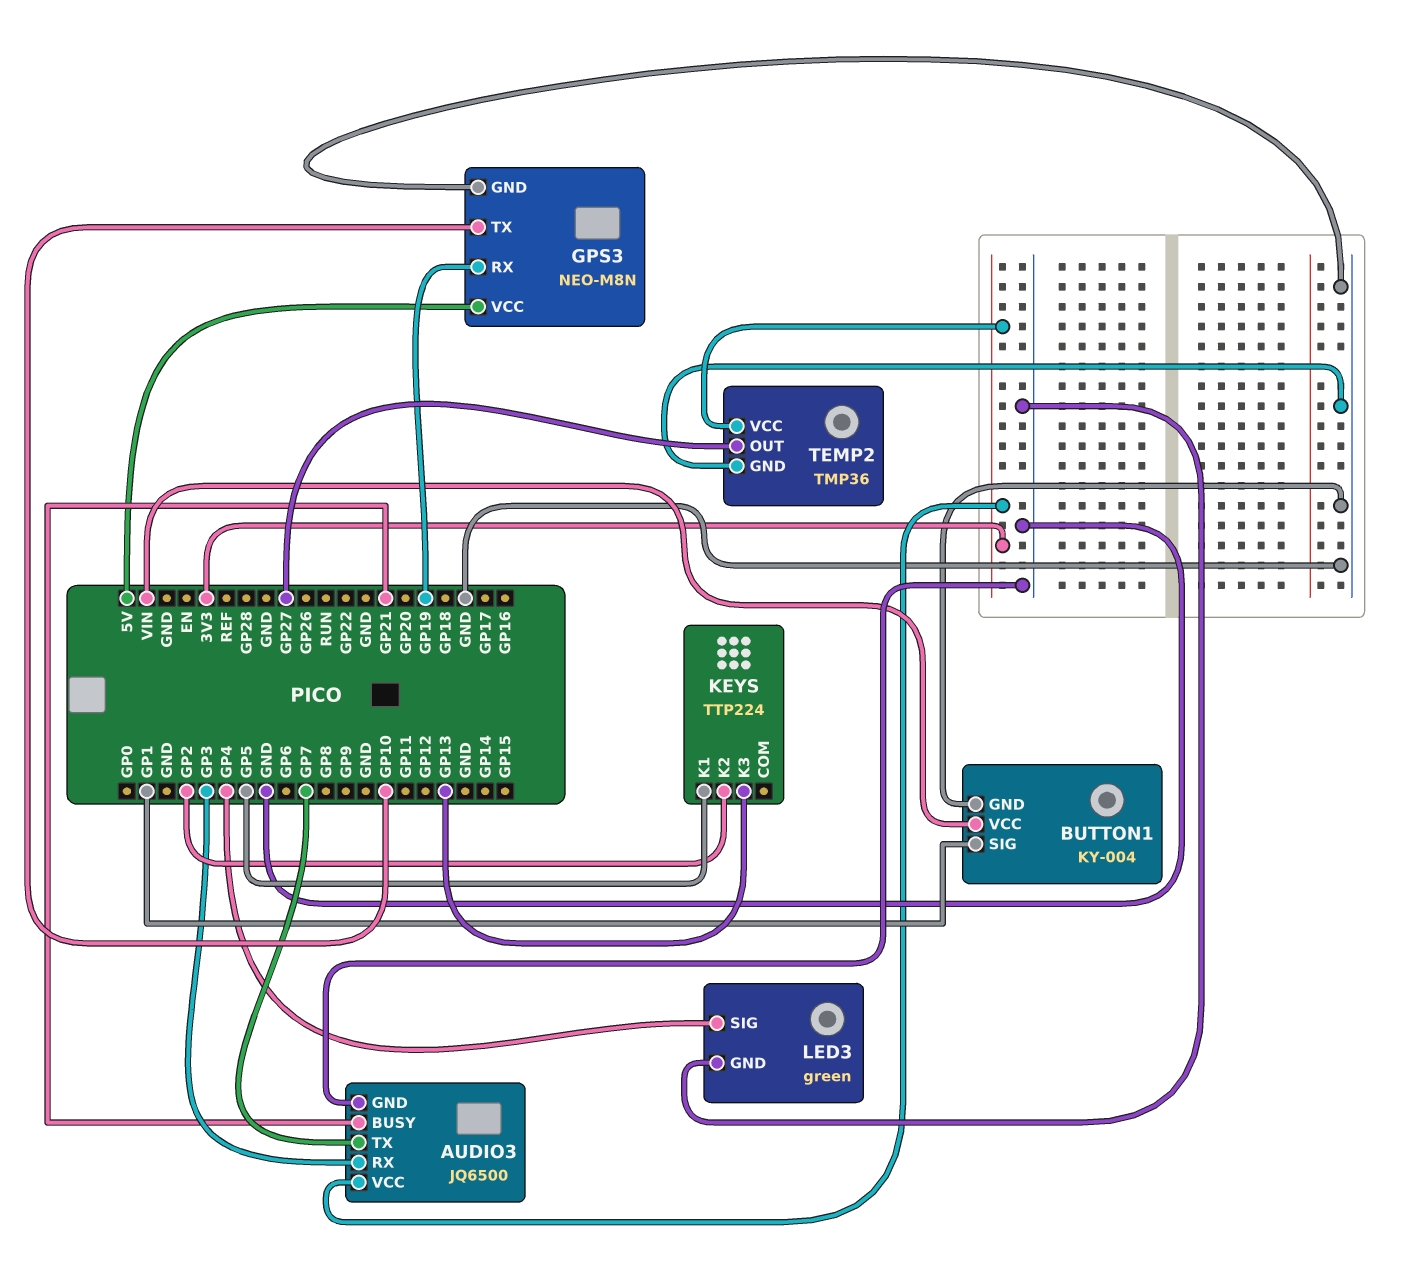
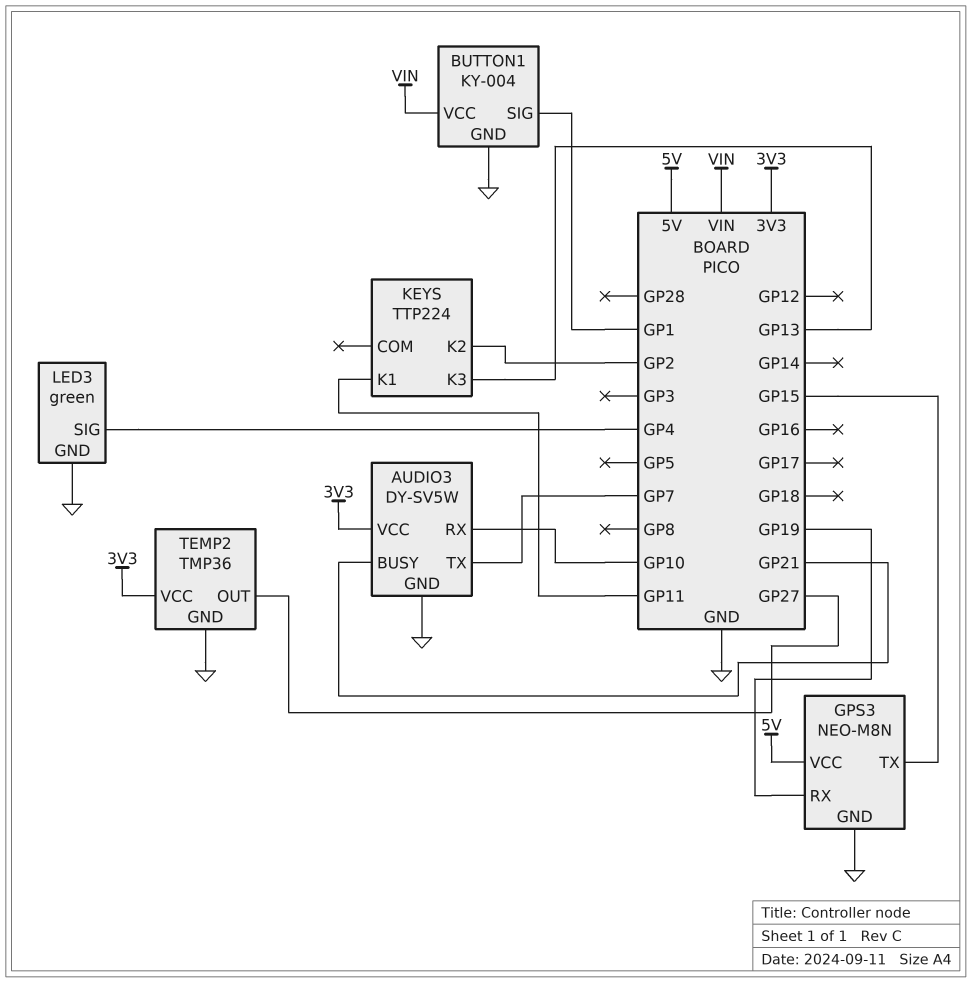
AUDIO3: JQ6500 -> DY-SV5W
AUDIO3 pin RX: GP3 -> GP10
GPS3 pin TX: GP10 -> GP15
KEYS pin K1: GP5 -> GP11

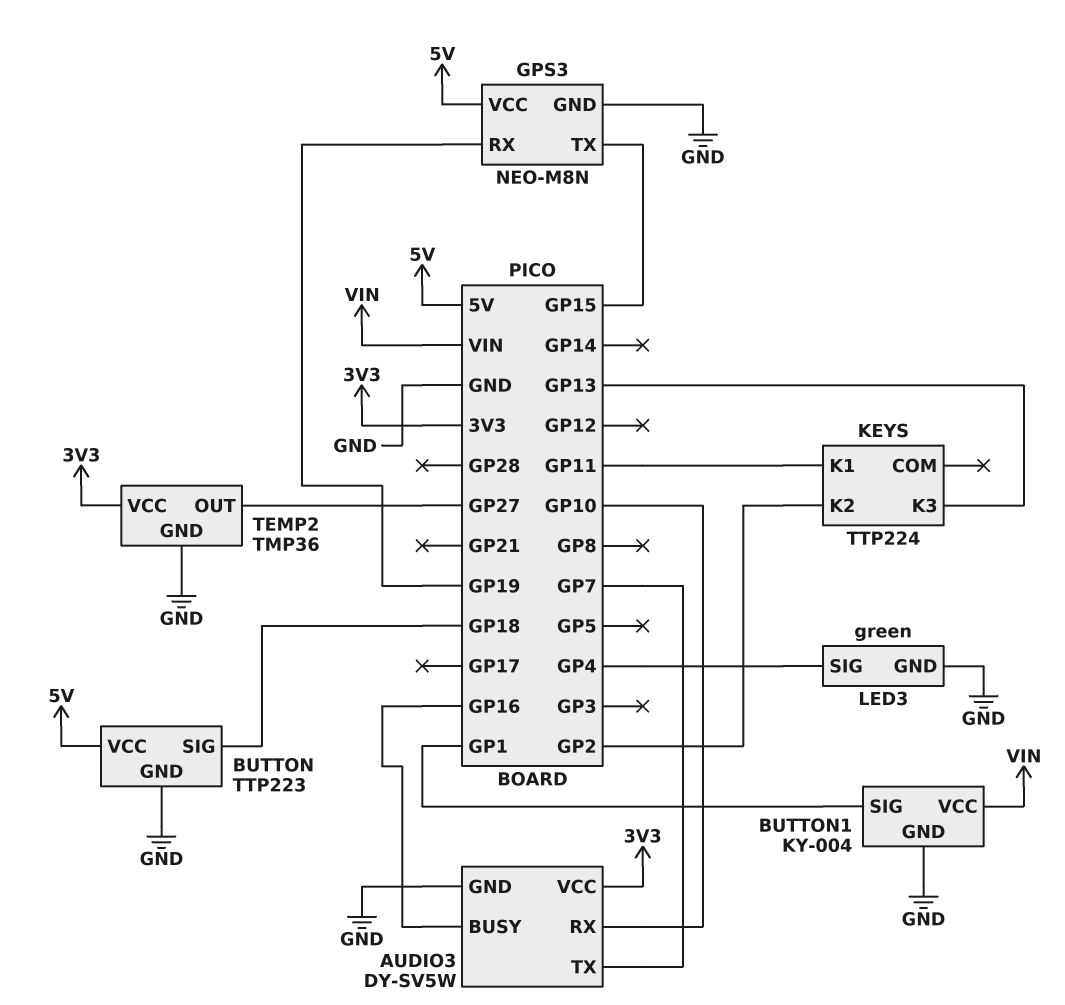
AUDIO3 pin BUSY: GP21 -> GP16
BUTTON: none -> TTP223
BUTTON pin GND: none -> GND
BUTTON pin SIG: none -> GP18
BUTTON pin VCC: none -> 5V

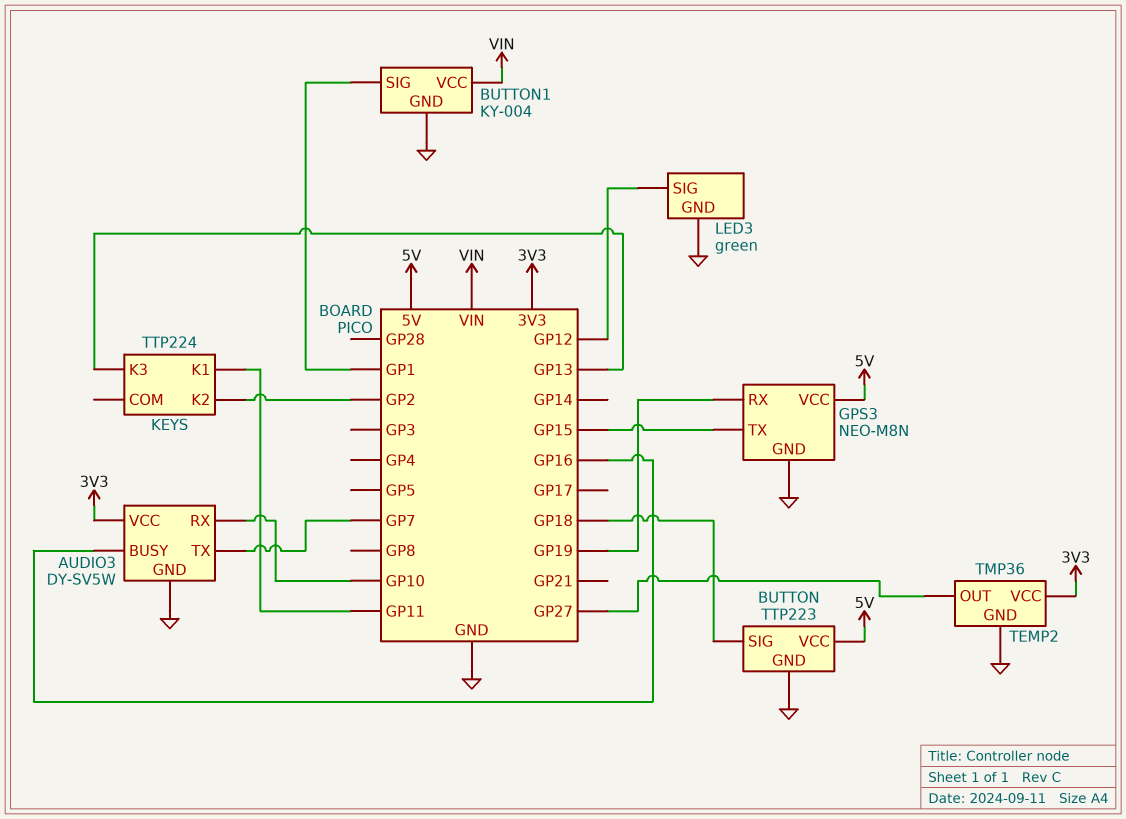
LED3 pin SIG: GP4 -> GP12

